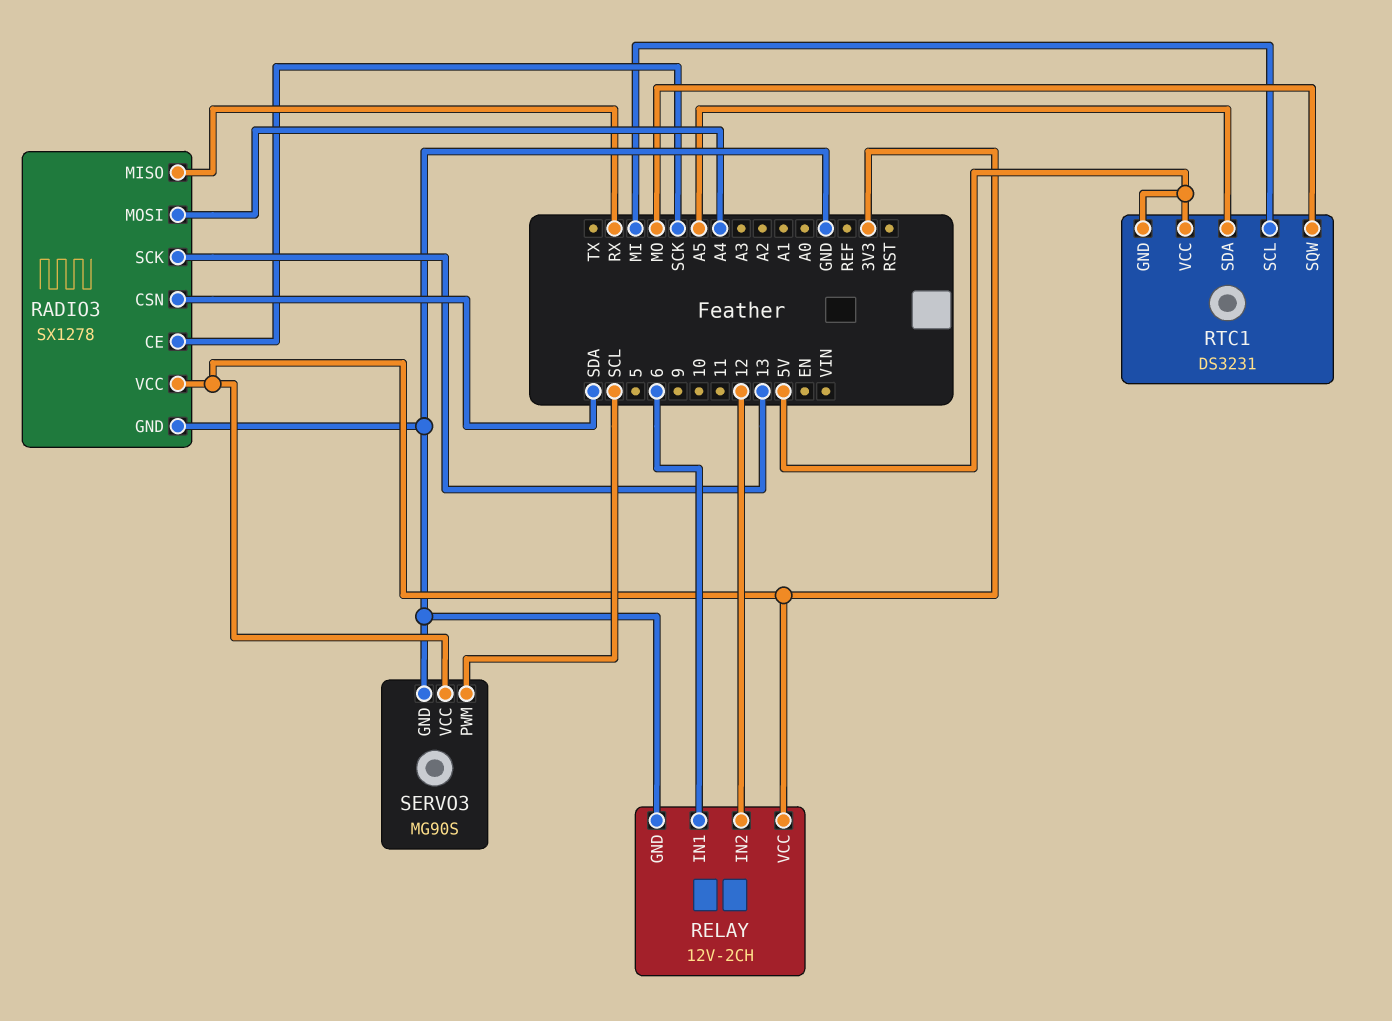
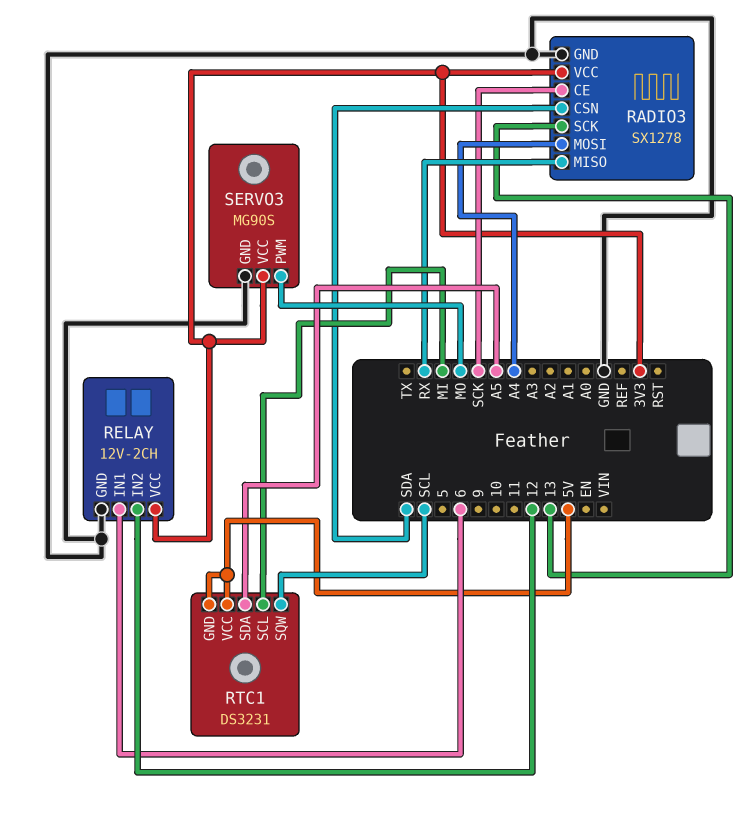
RTC1 pin SQW: MO -> SCL
SERVO3 pin PWM: SCL -> MO

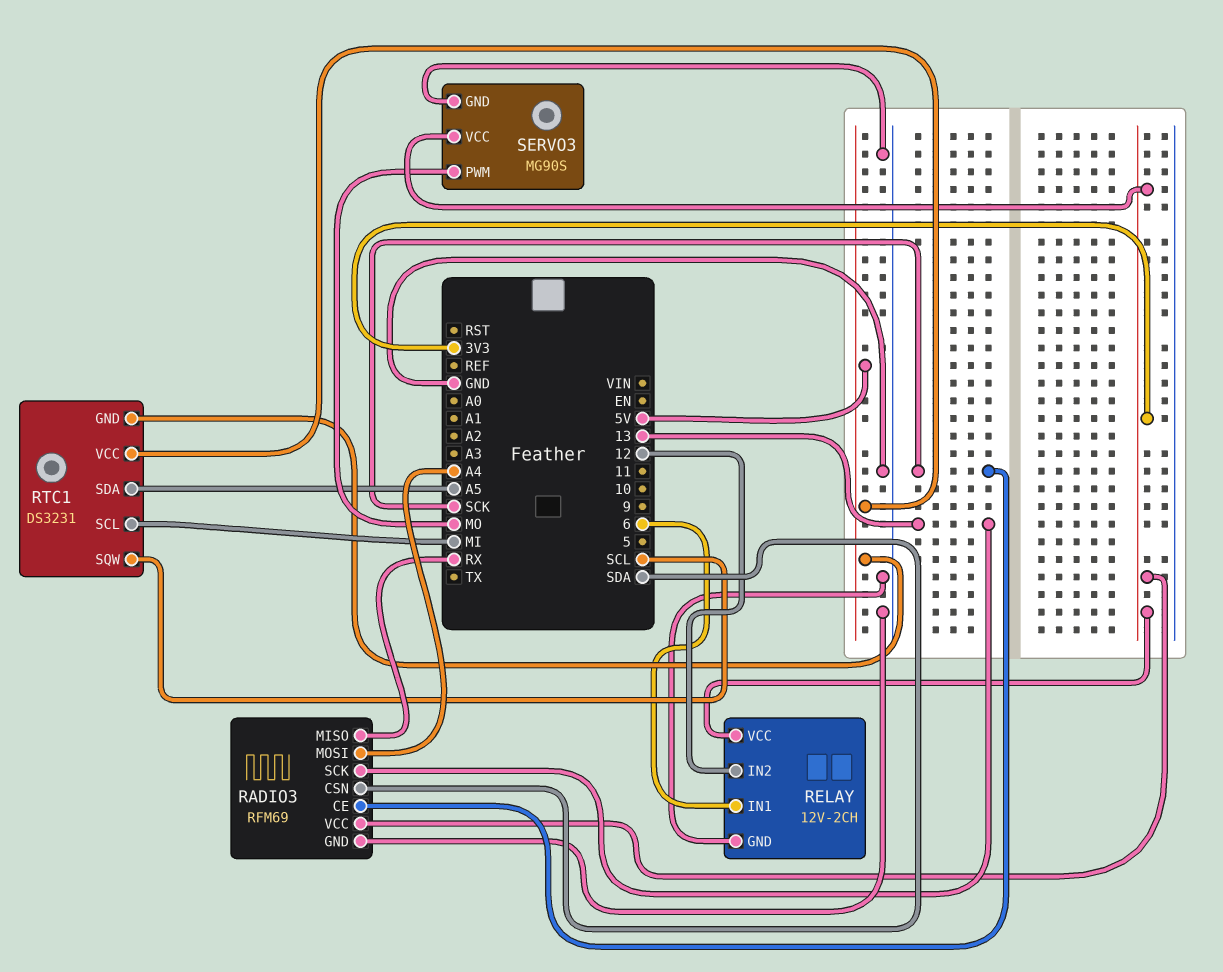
RADIO3: SX1278 -> RFM69

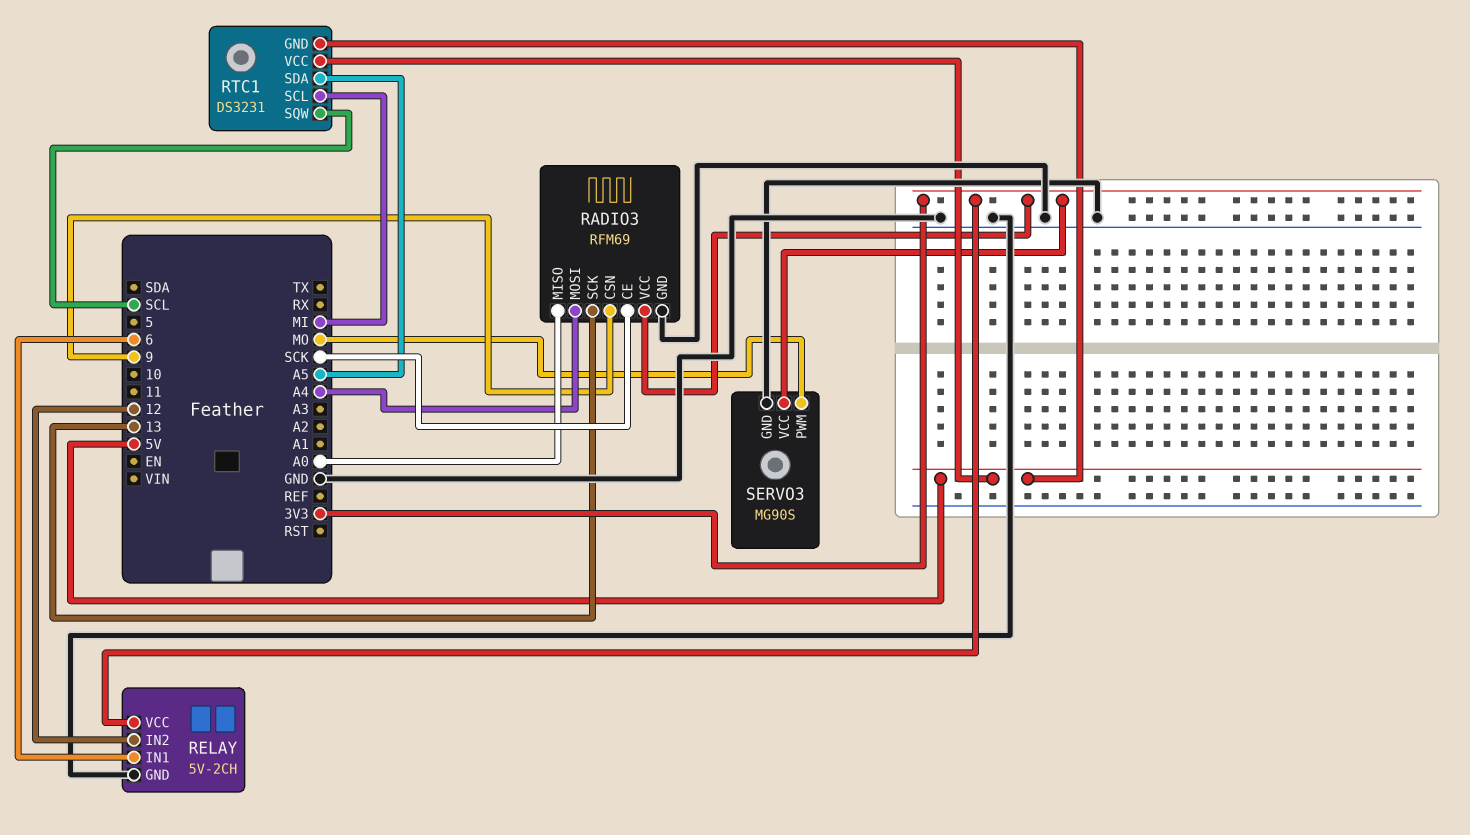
RADIO3 pin CSN: SDA -> 9
RADIO3 pin MISO: RX -> A0
RELAY: 12V-2CH -> 5V-2CH

